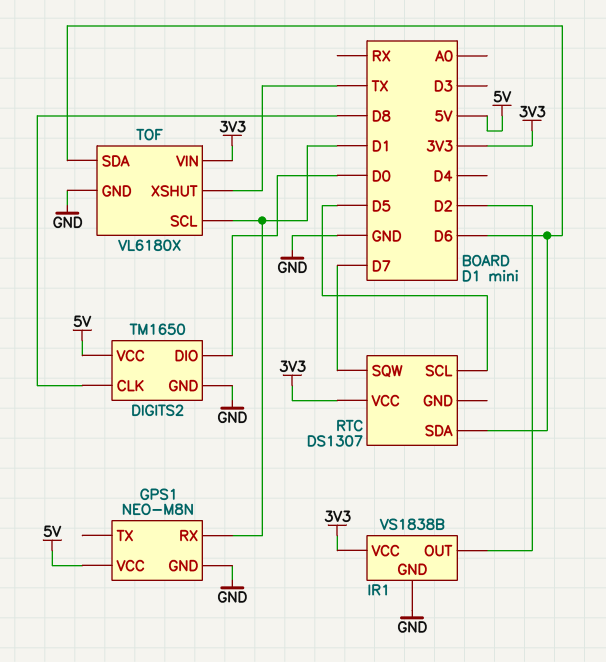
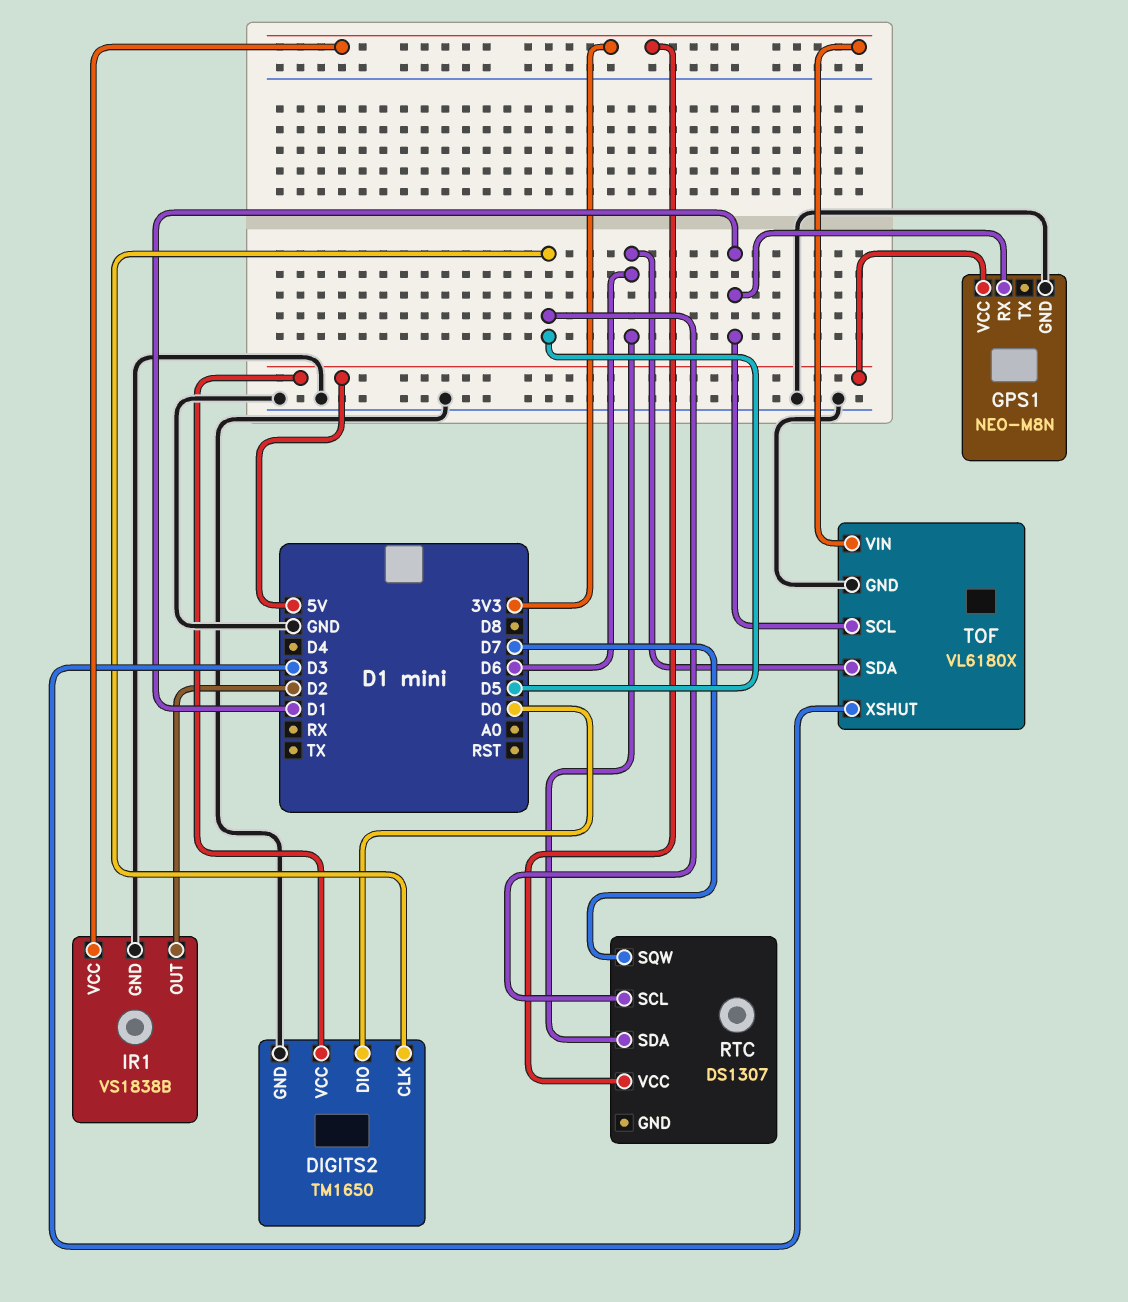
DIGITS2 pin CLK: D8 -> D5
TOF pin XSHUT: TX -> D3

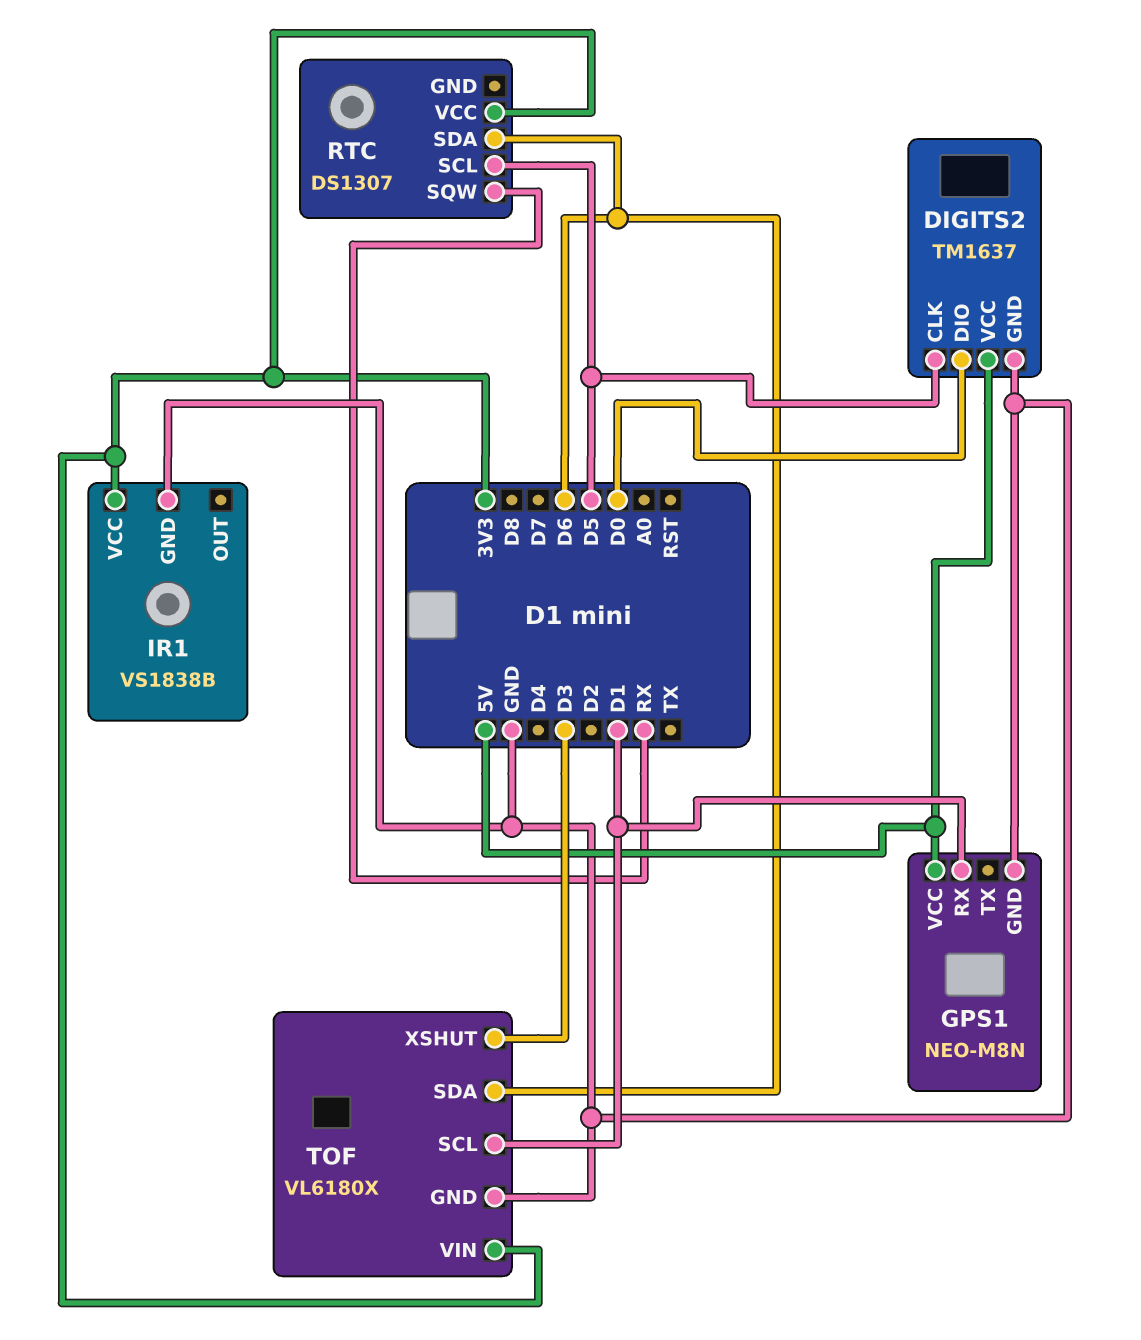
DIGITS2: TM1650 -> TM1637
IR1 pin OUT: D2 -> none
RTC pin SQW: D7 -> RX

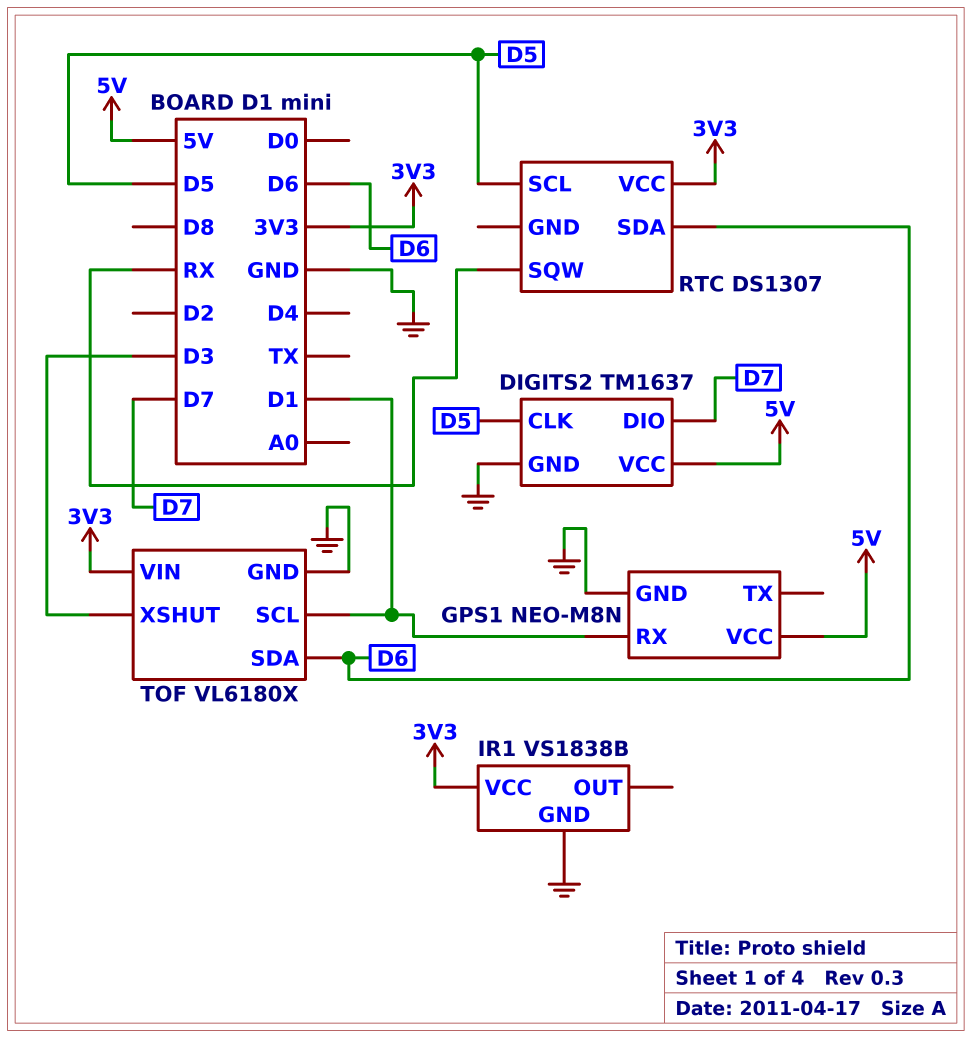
DIGITS2 pin DIO: D0 -> D7

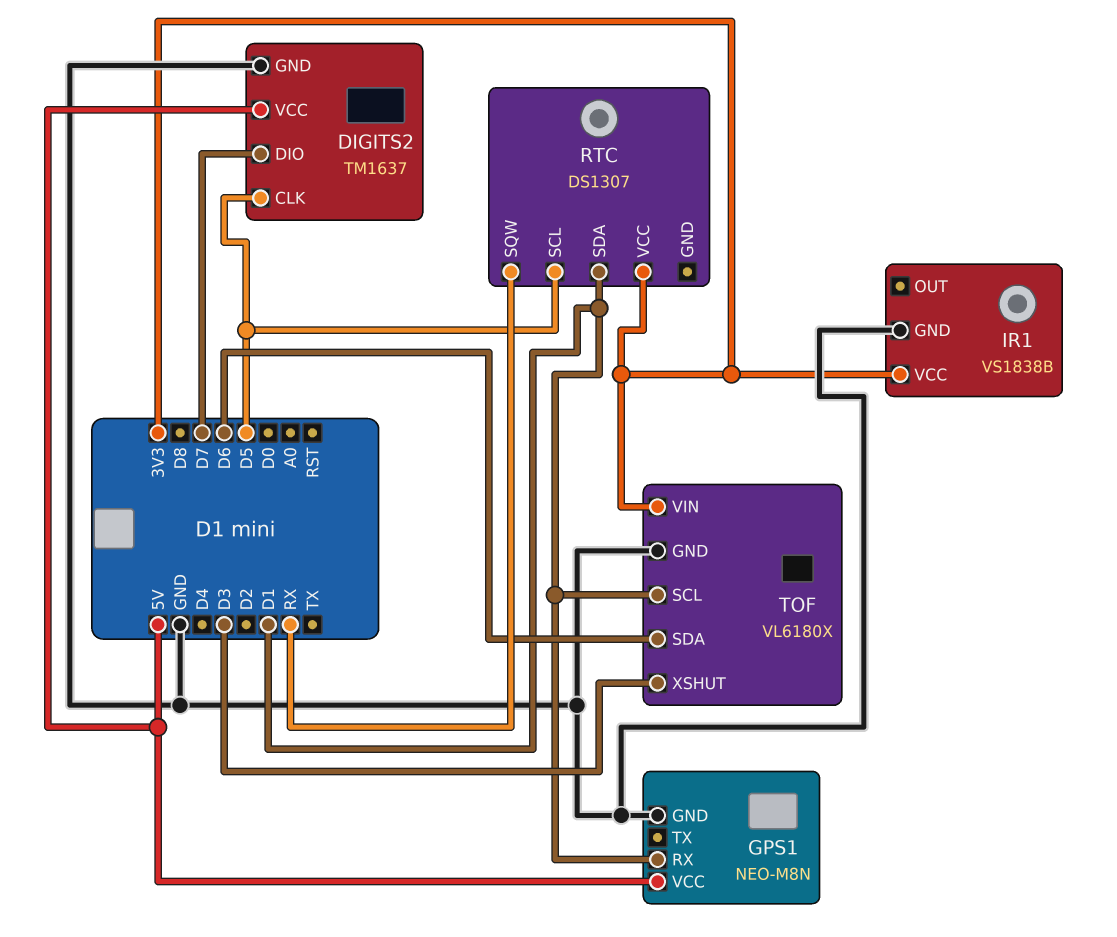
RTC pin SDA: D6 -> D1

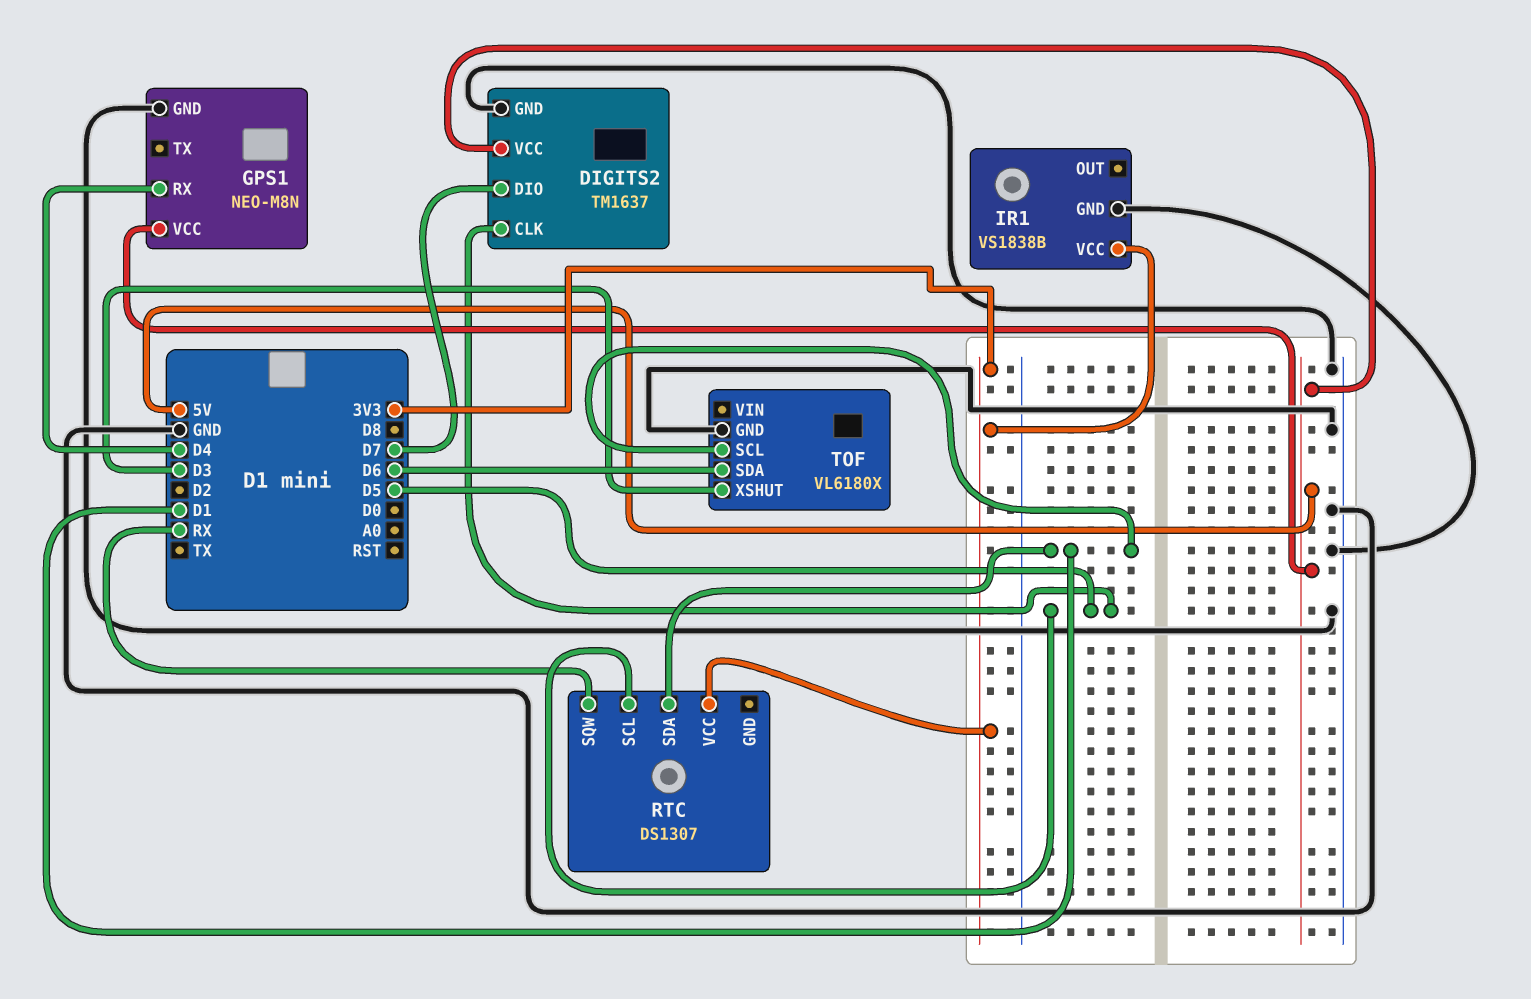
GPS1 pin RX: D1 -> D4
TOF pin VIN: 3V3 -> none

